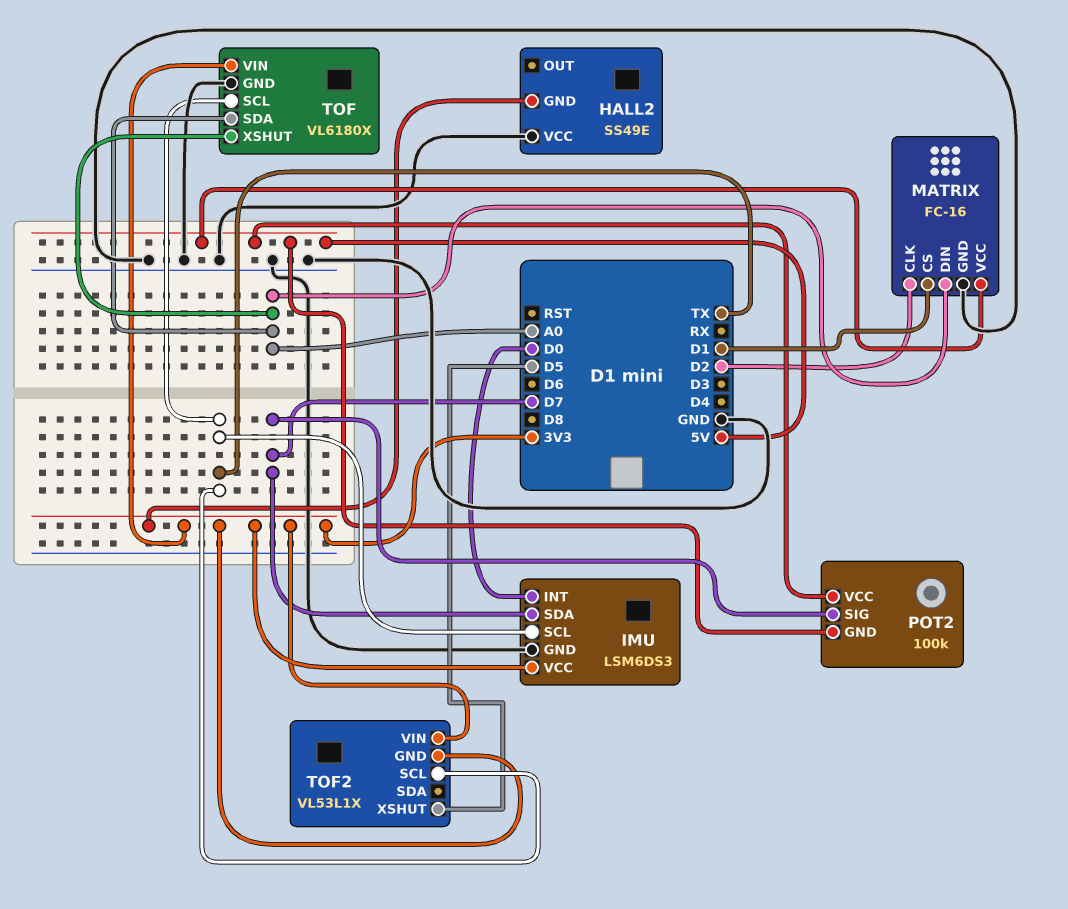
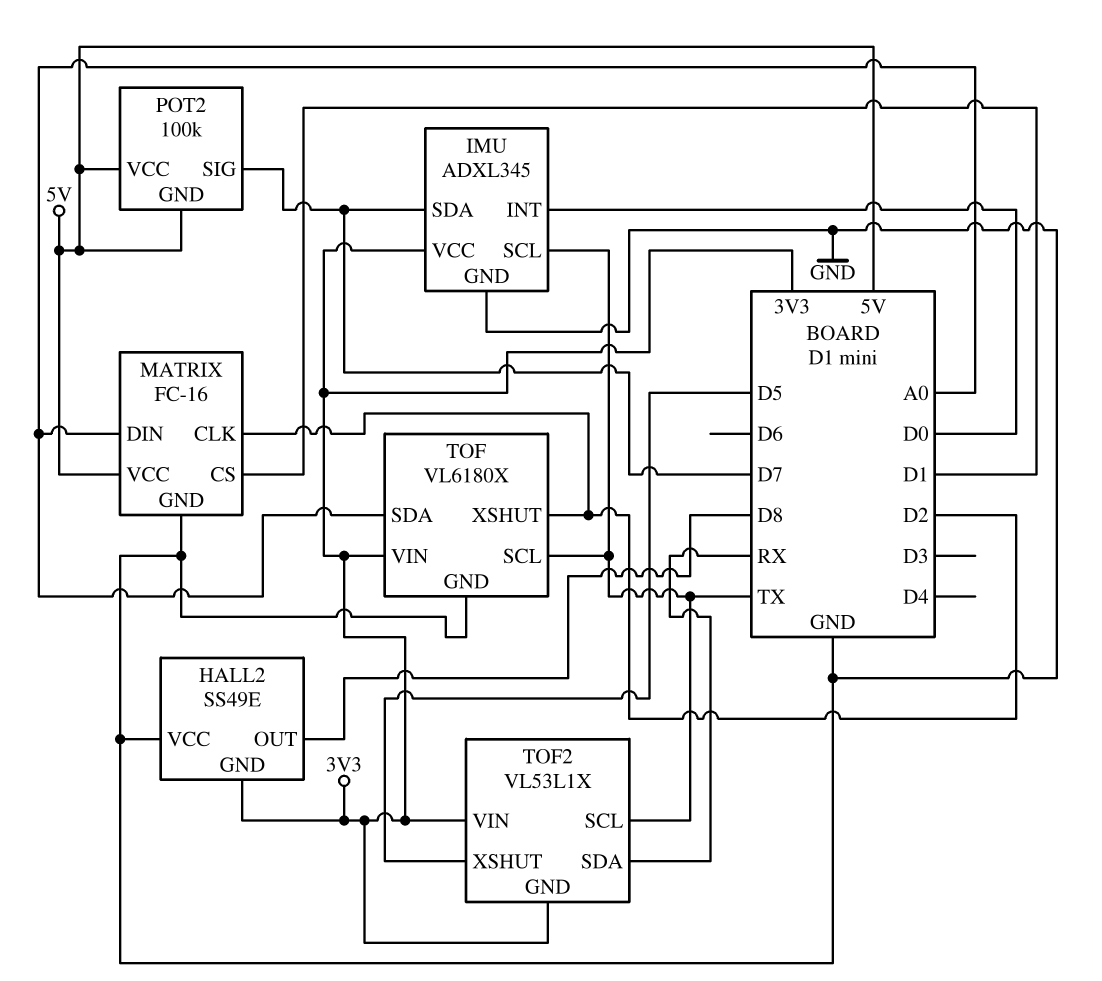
HALL2 pin OUT: none -> D8
IMU: LSM6DS3 -> ADXL345
TOF pin XSHUT: A0 -> D2
TOF2 pin SDA: none -> RX

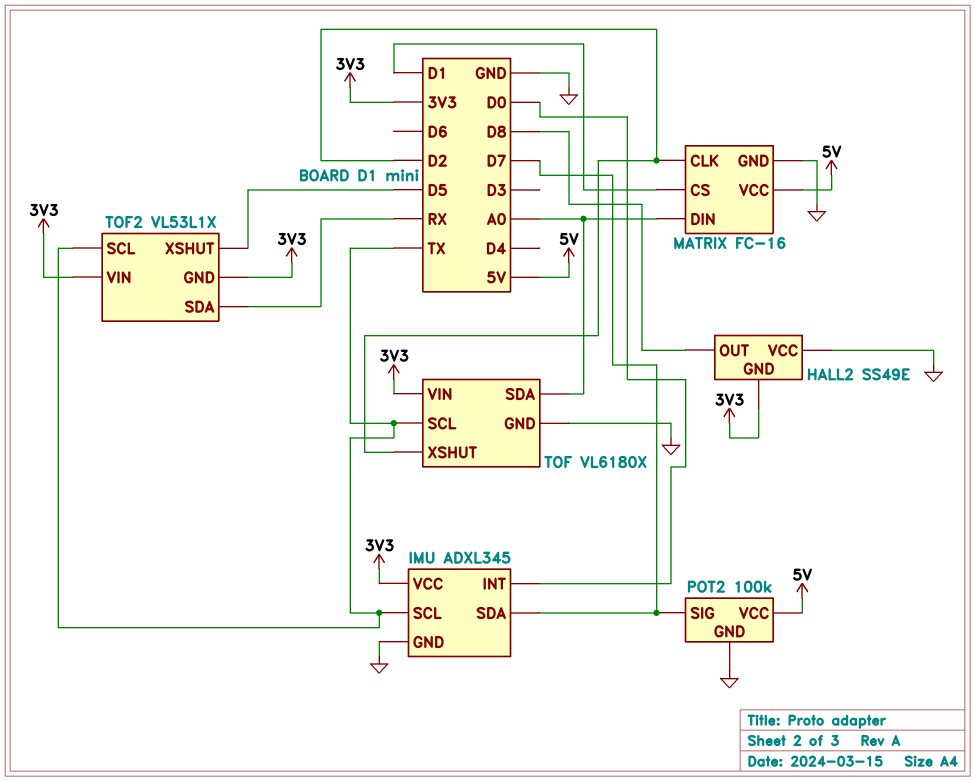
POT2 pin GND: 5V -> GND

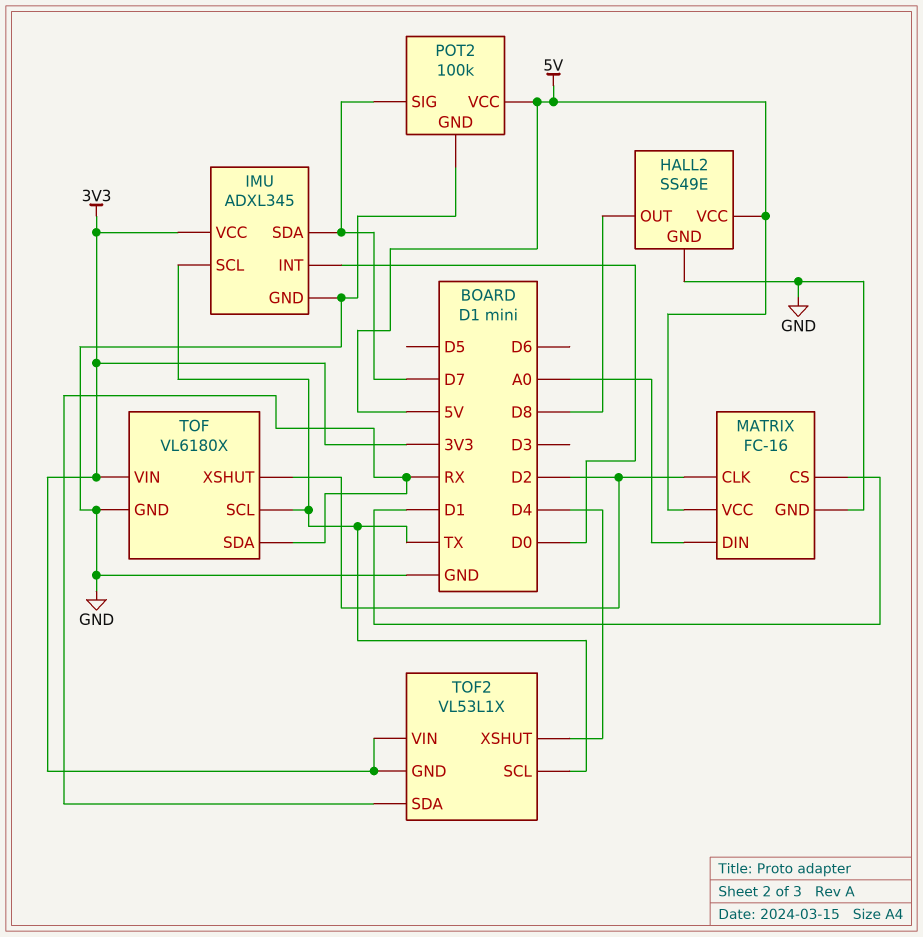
HALL2 pin GND: 3V3 -> GND
HALL2 pin VCC: GND -> 5V
TOF pin SDA: A0 -> RX
TOF2 pin XSHUT: D5 -> D4

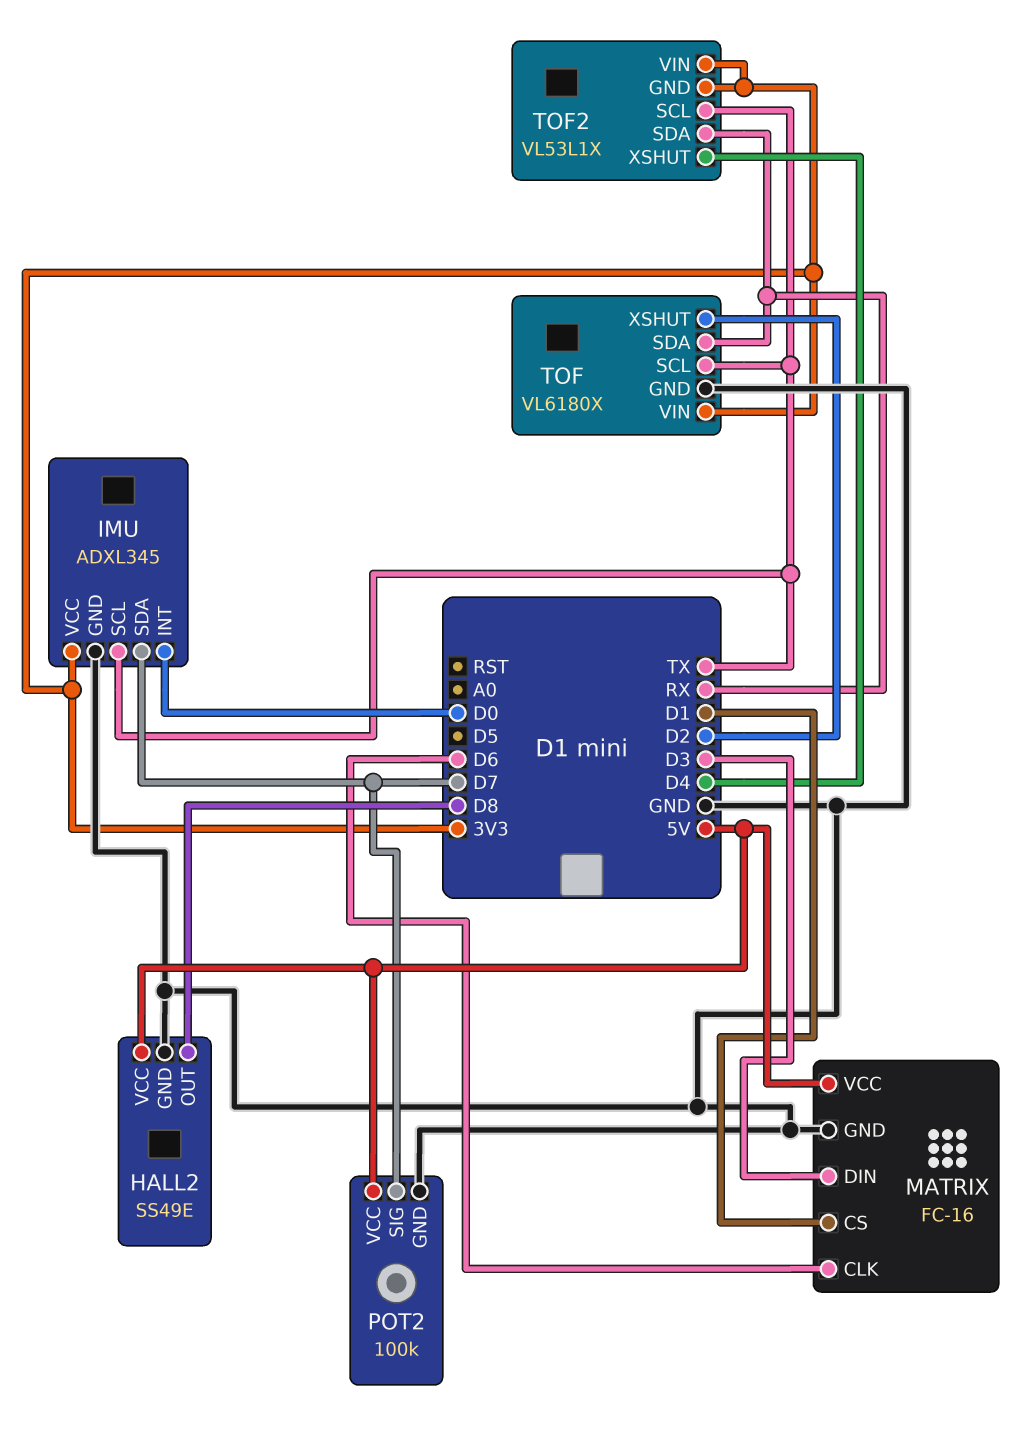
MATRIX pin CLK: D2 -> D6
MATRIX pin DIN: A0 -> D3

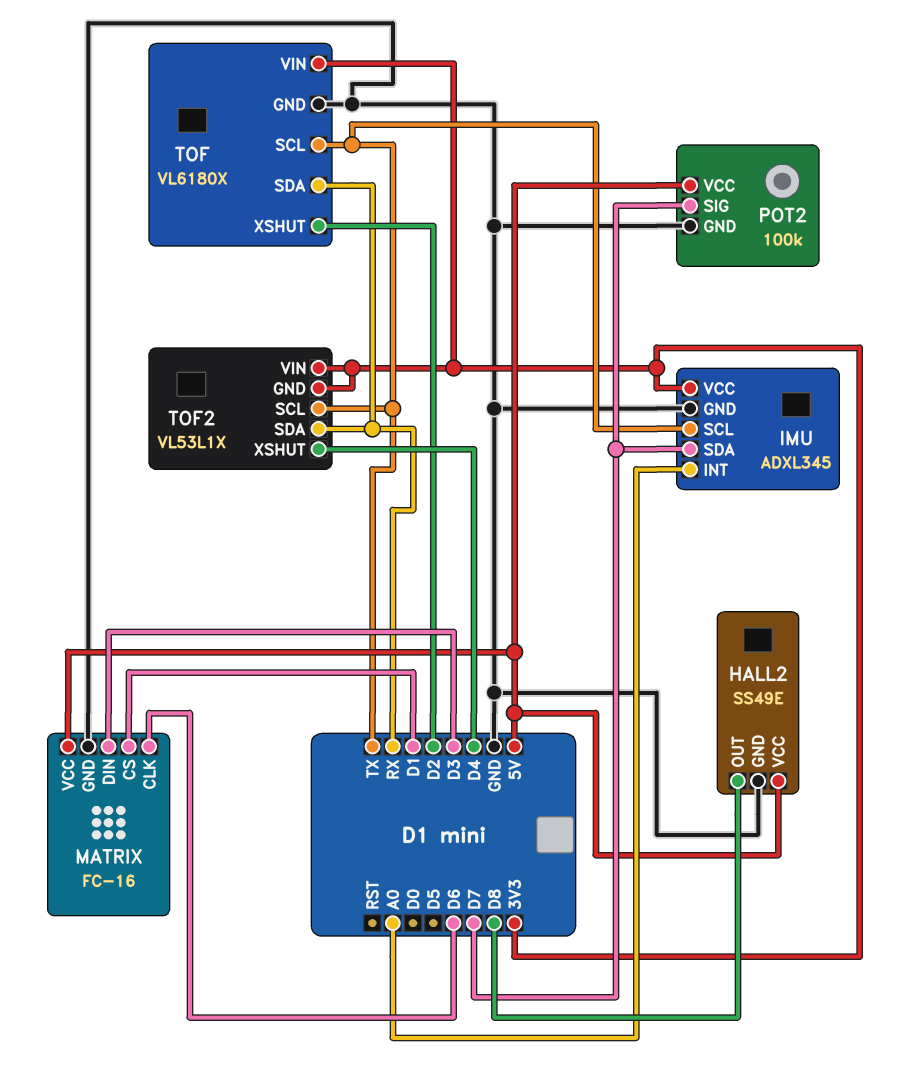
IMU pin INT: D0 -> A0

